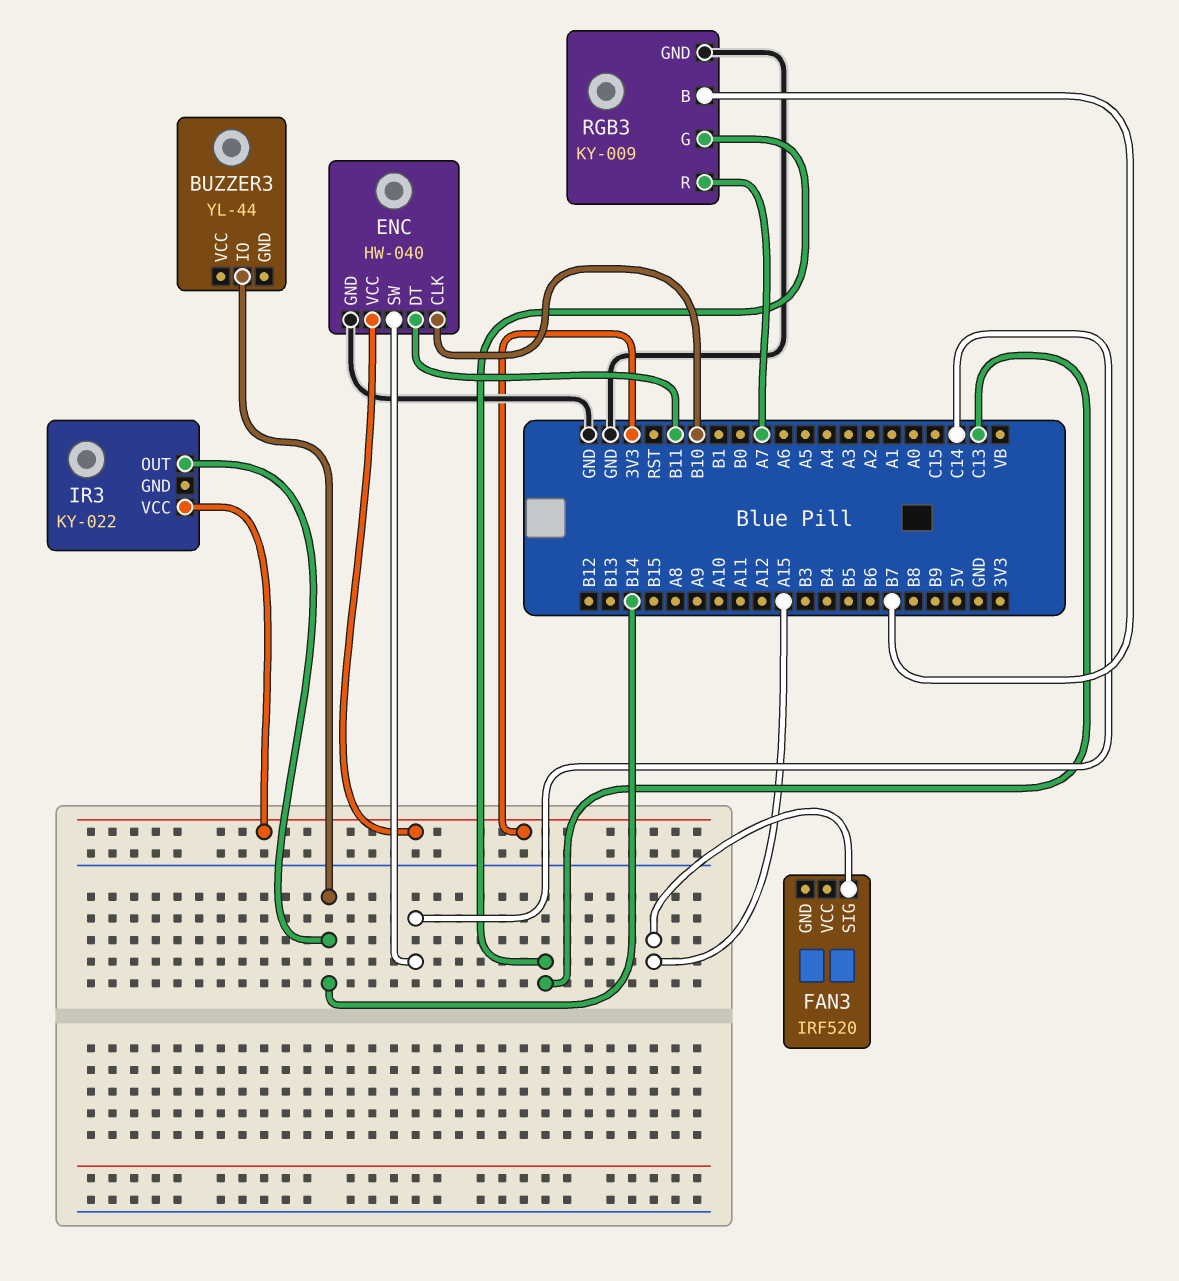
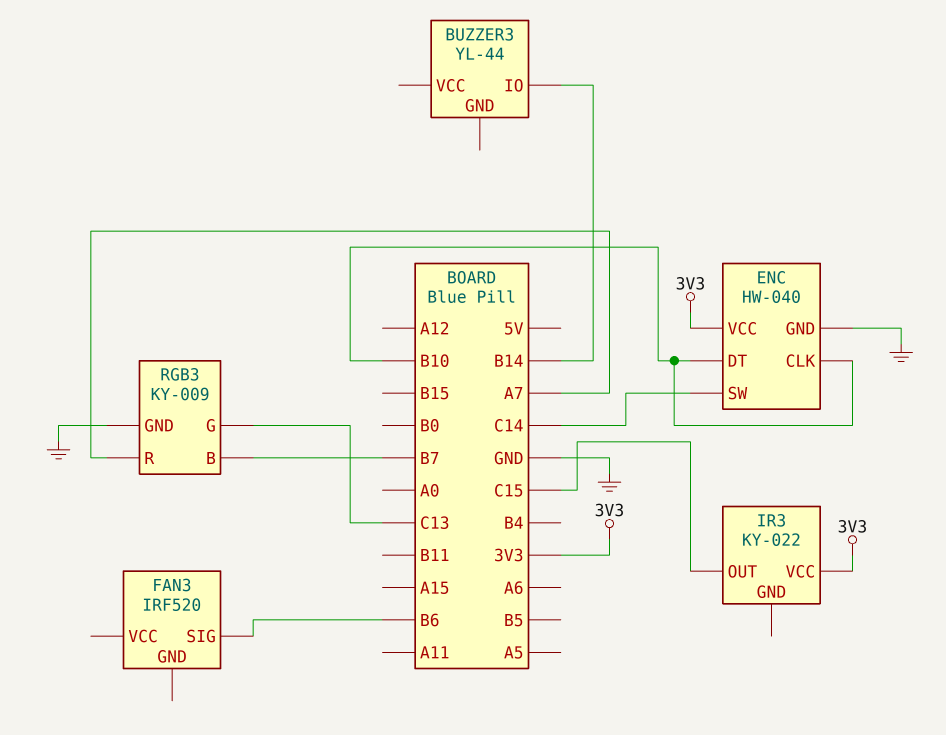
ENC pin DT: B11 -> B10
FAN3 pin SIG: A15 -> B6
IR3 pin OUT: B14 -> C15

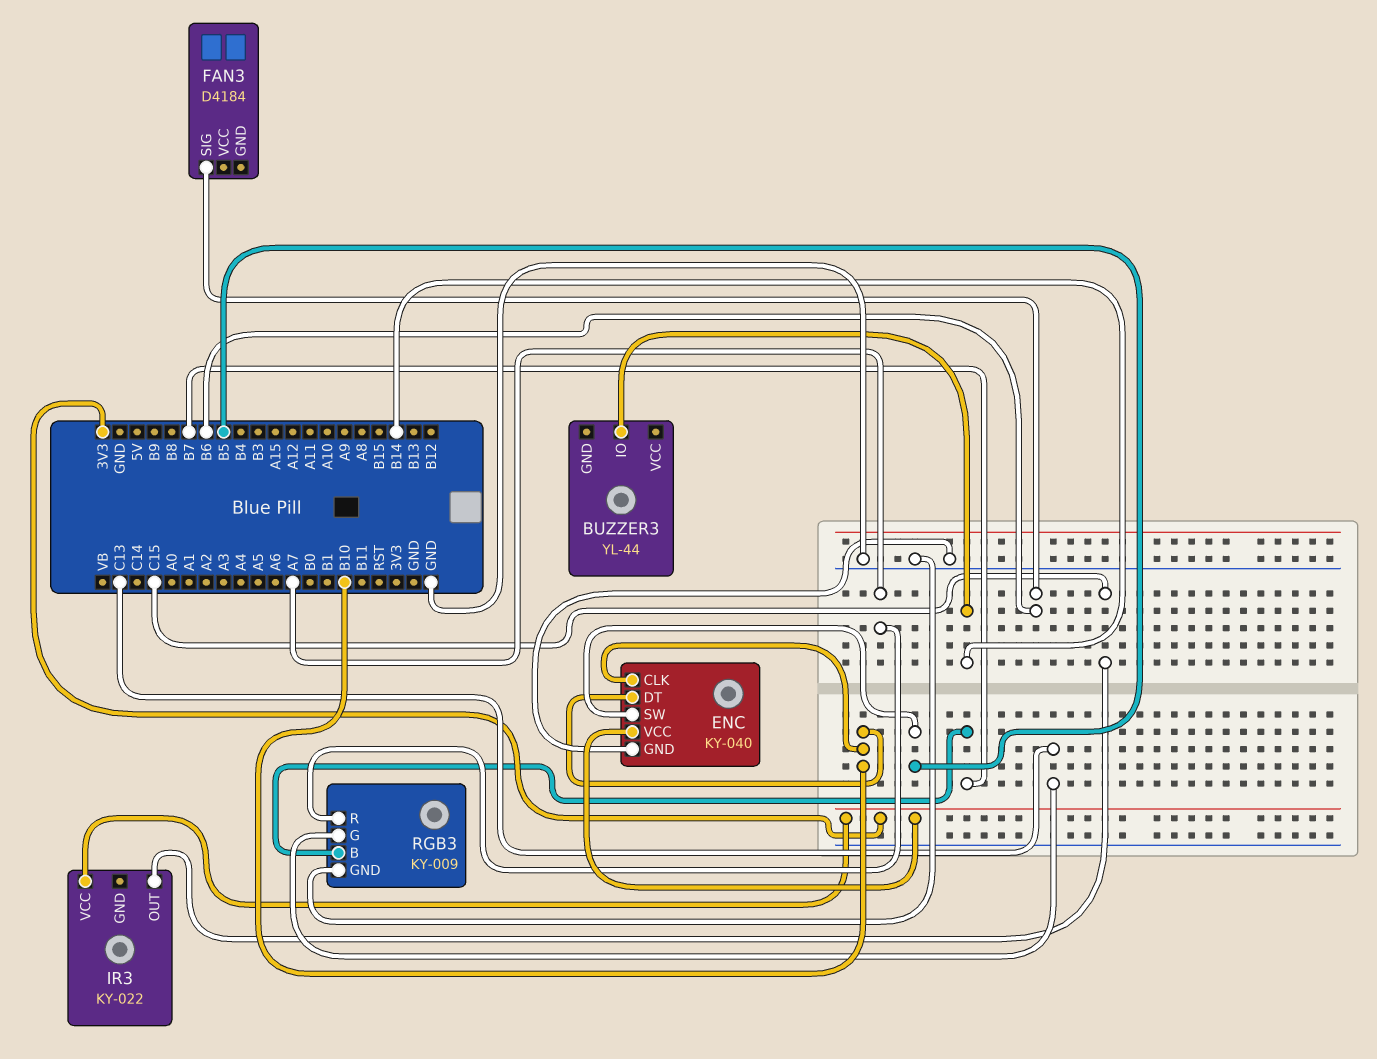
ENC: HW-040 -> KY-040
ENC pin SW: C14 -> B5
FAN3: IRF520 -> D4184

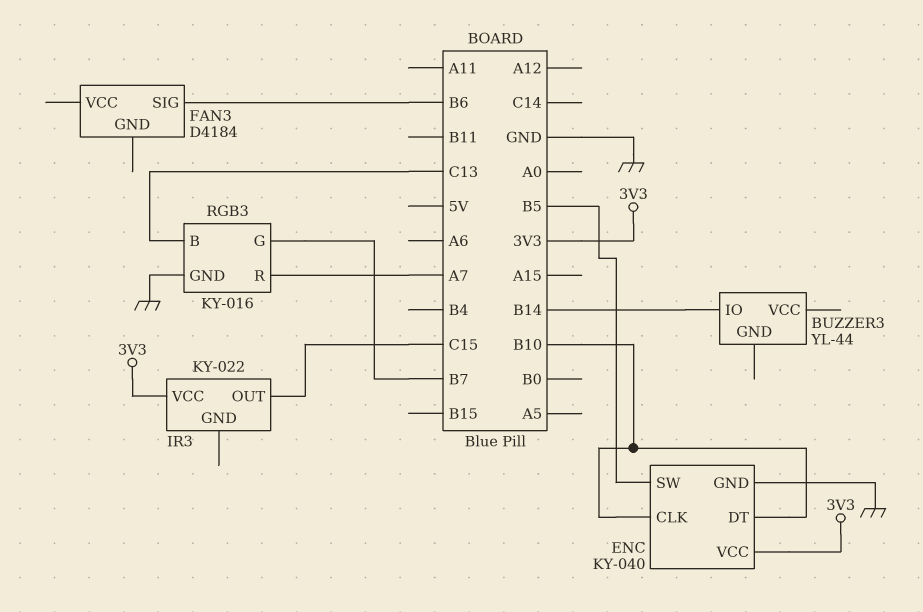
RGB3: KY-009 -> KY-016
RGB3 pin B: B7 -> C13
RGB3 pin G: C13 -> B7

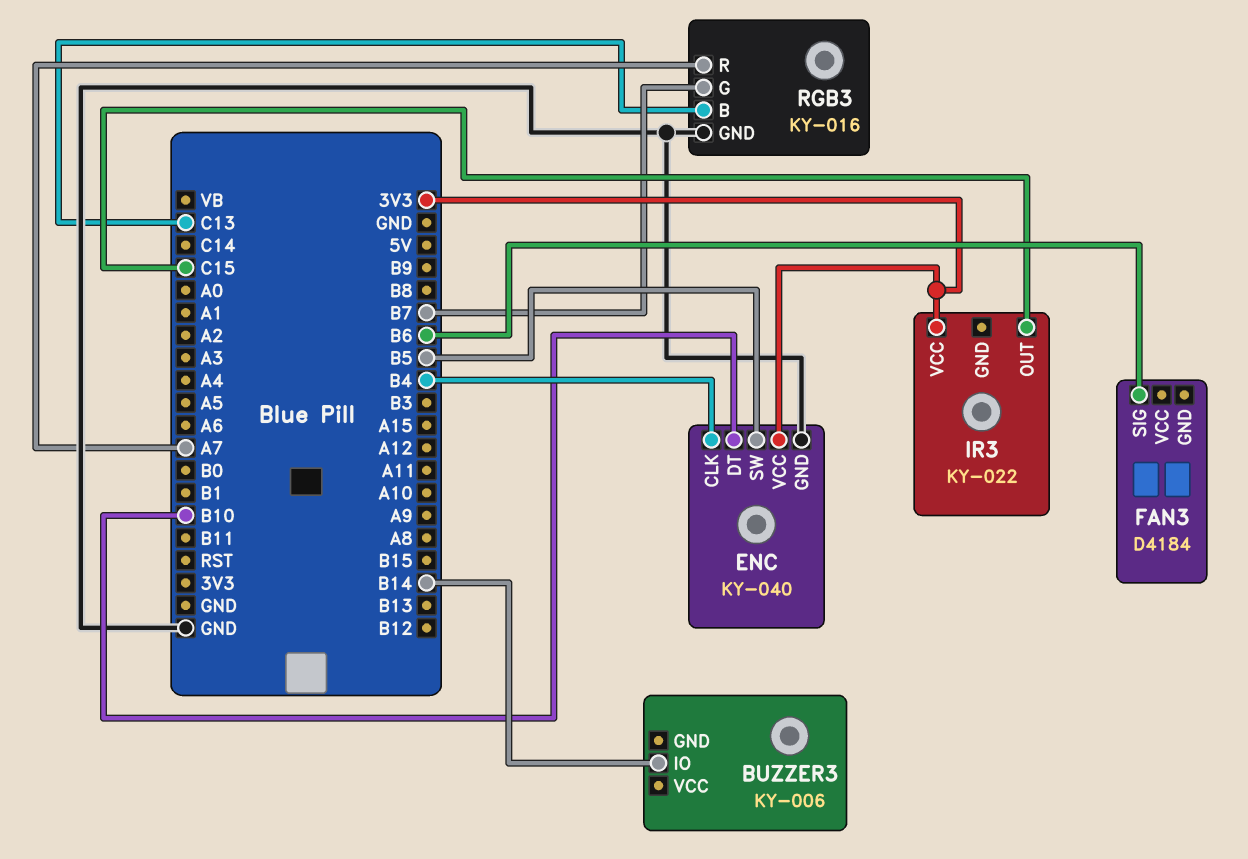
BUZZER3: YL-44 -> KY-006
ENC pin CLK: B10 -> B4

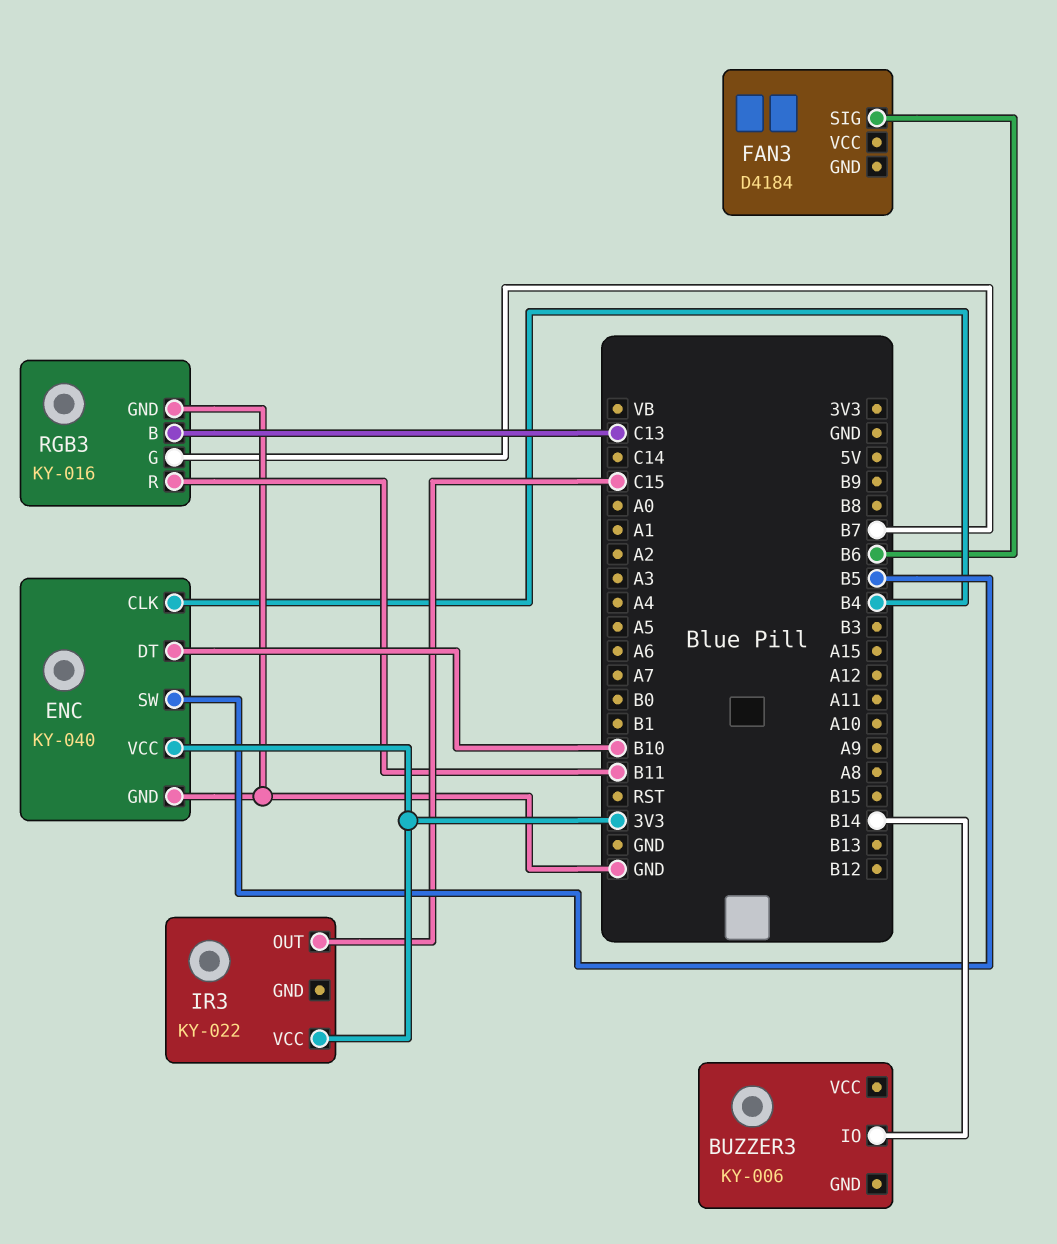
RGB3 pin R: A7 -> B11

